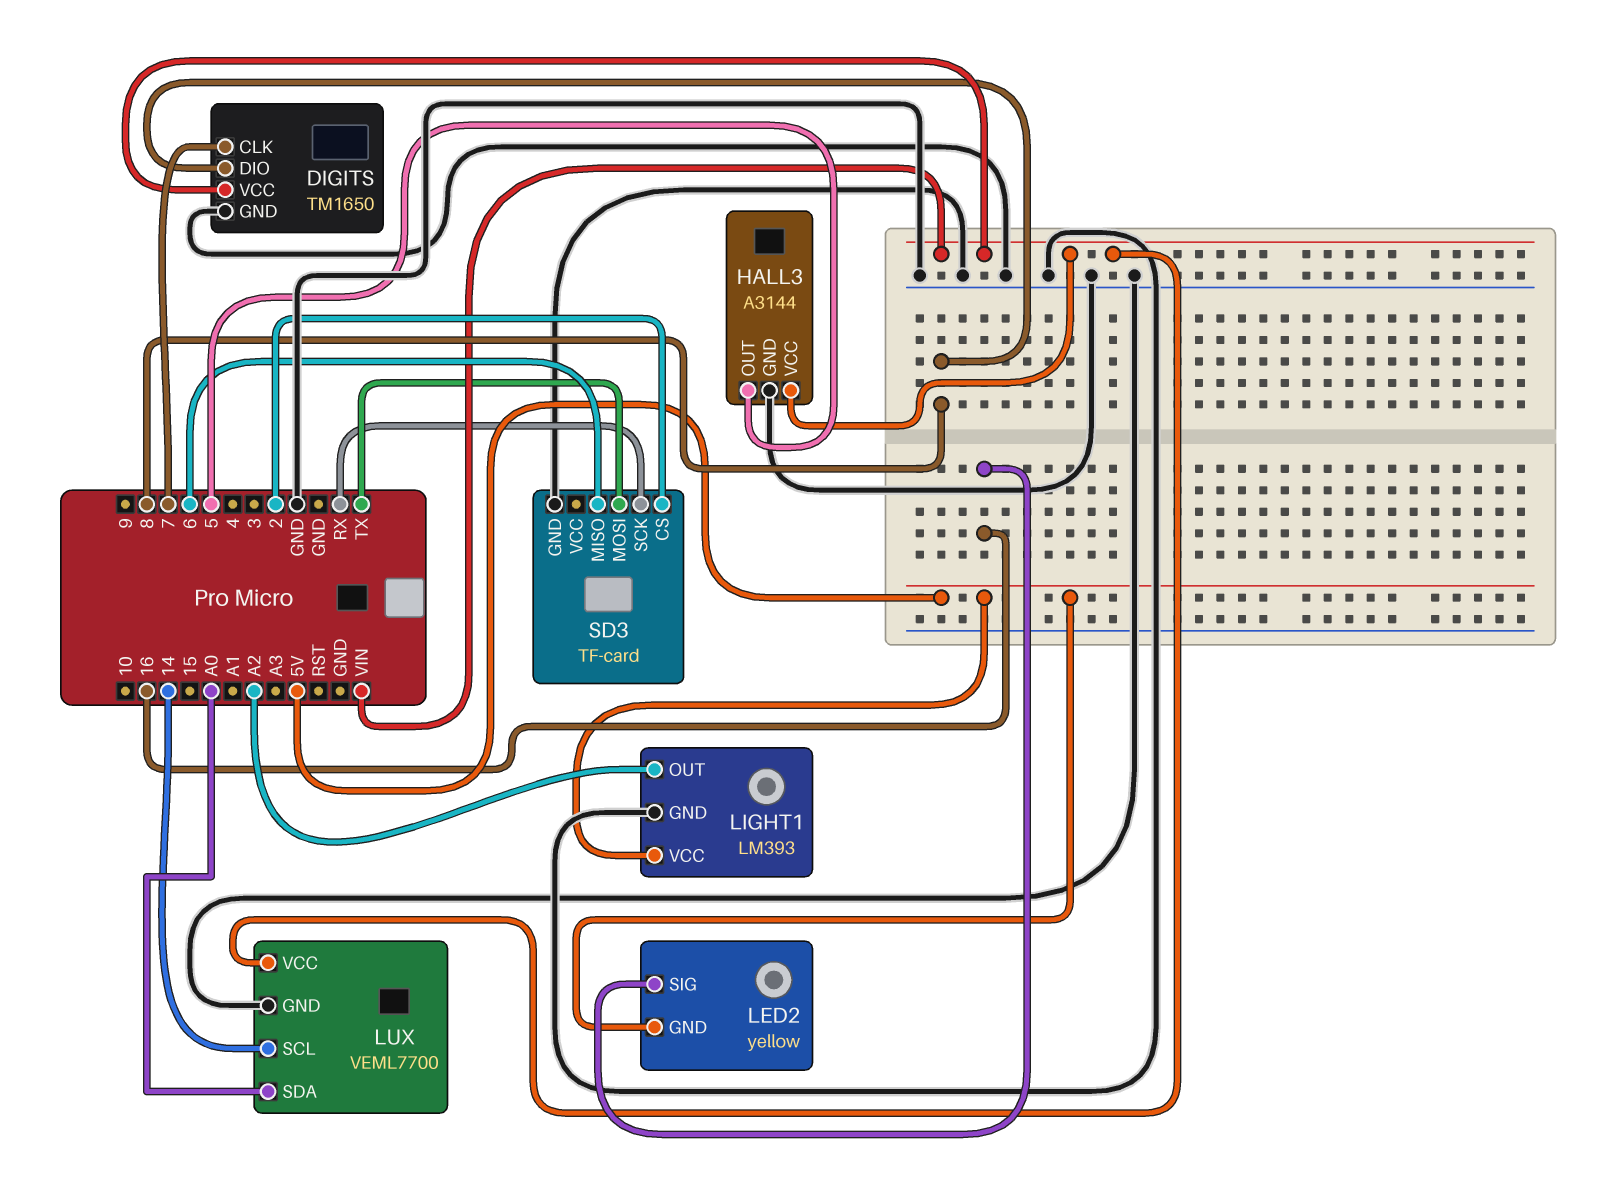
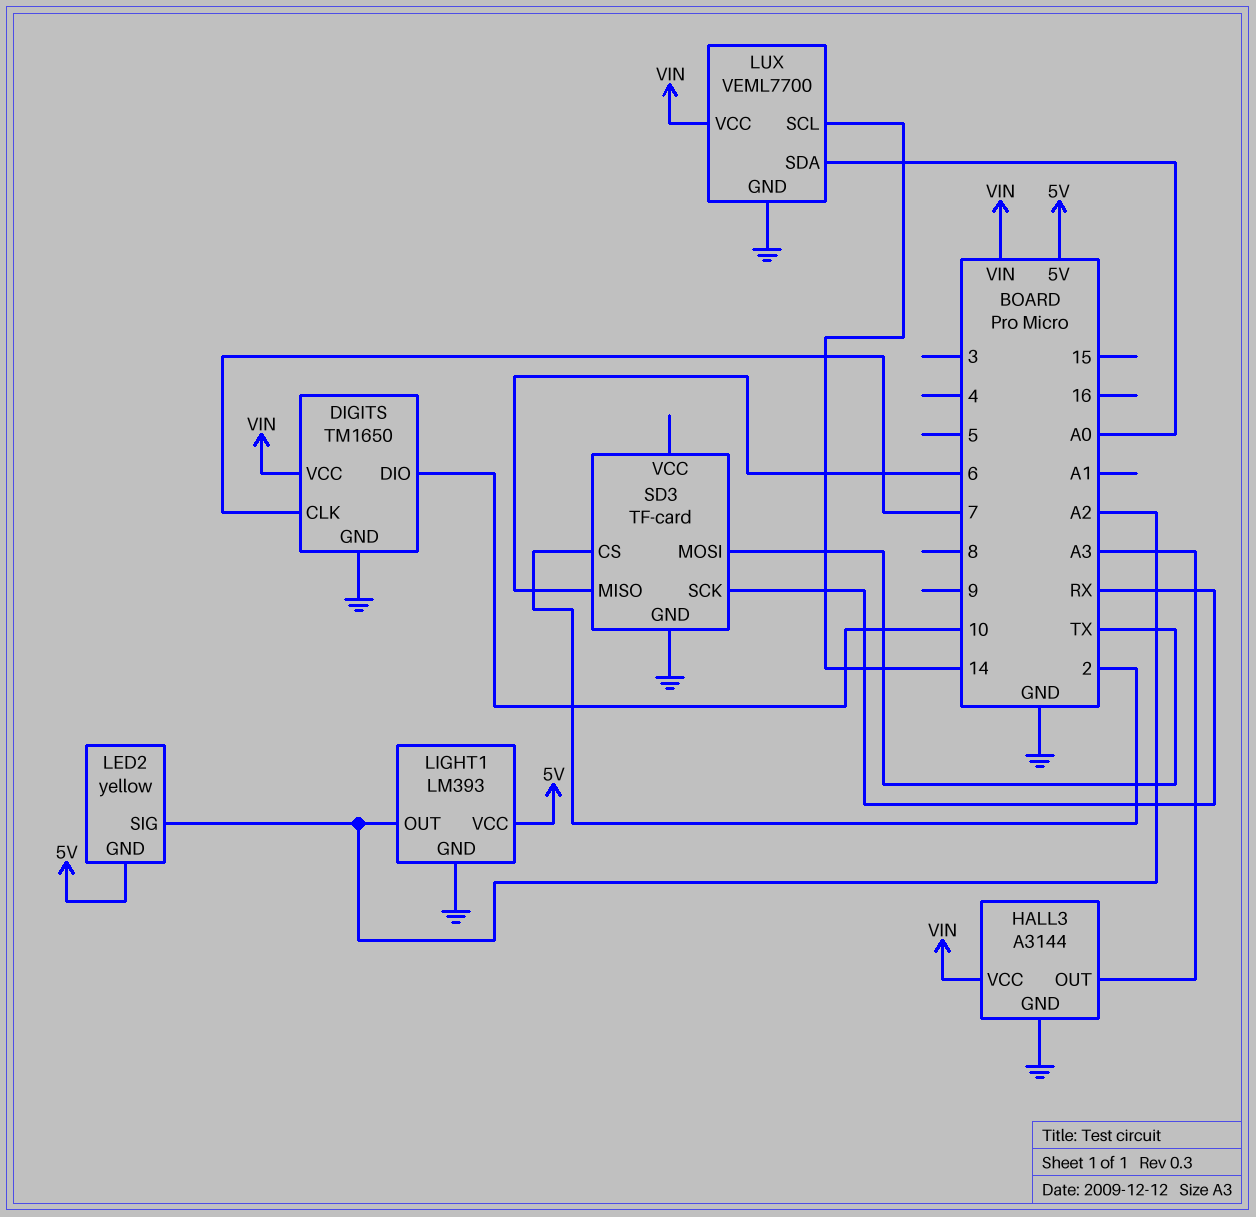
DIGITS pin DIO: 8 -> 10
HALL3 pin OUT: 5 -> A3
LED2 pin SIG: 16 -> A2

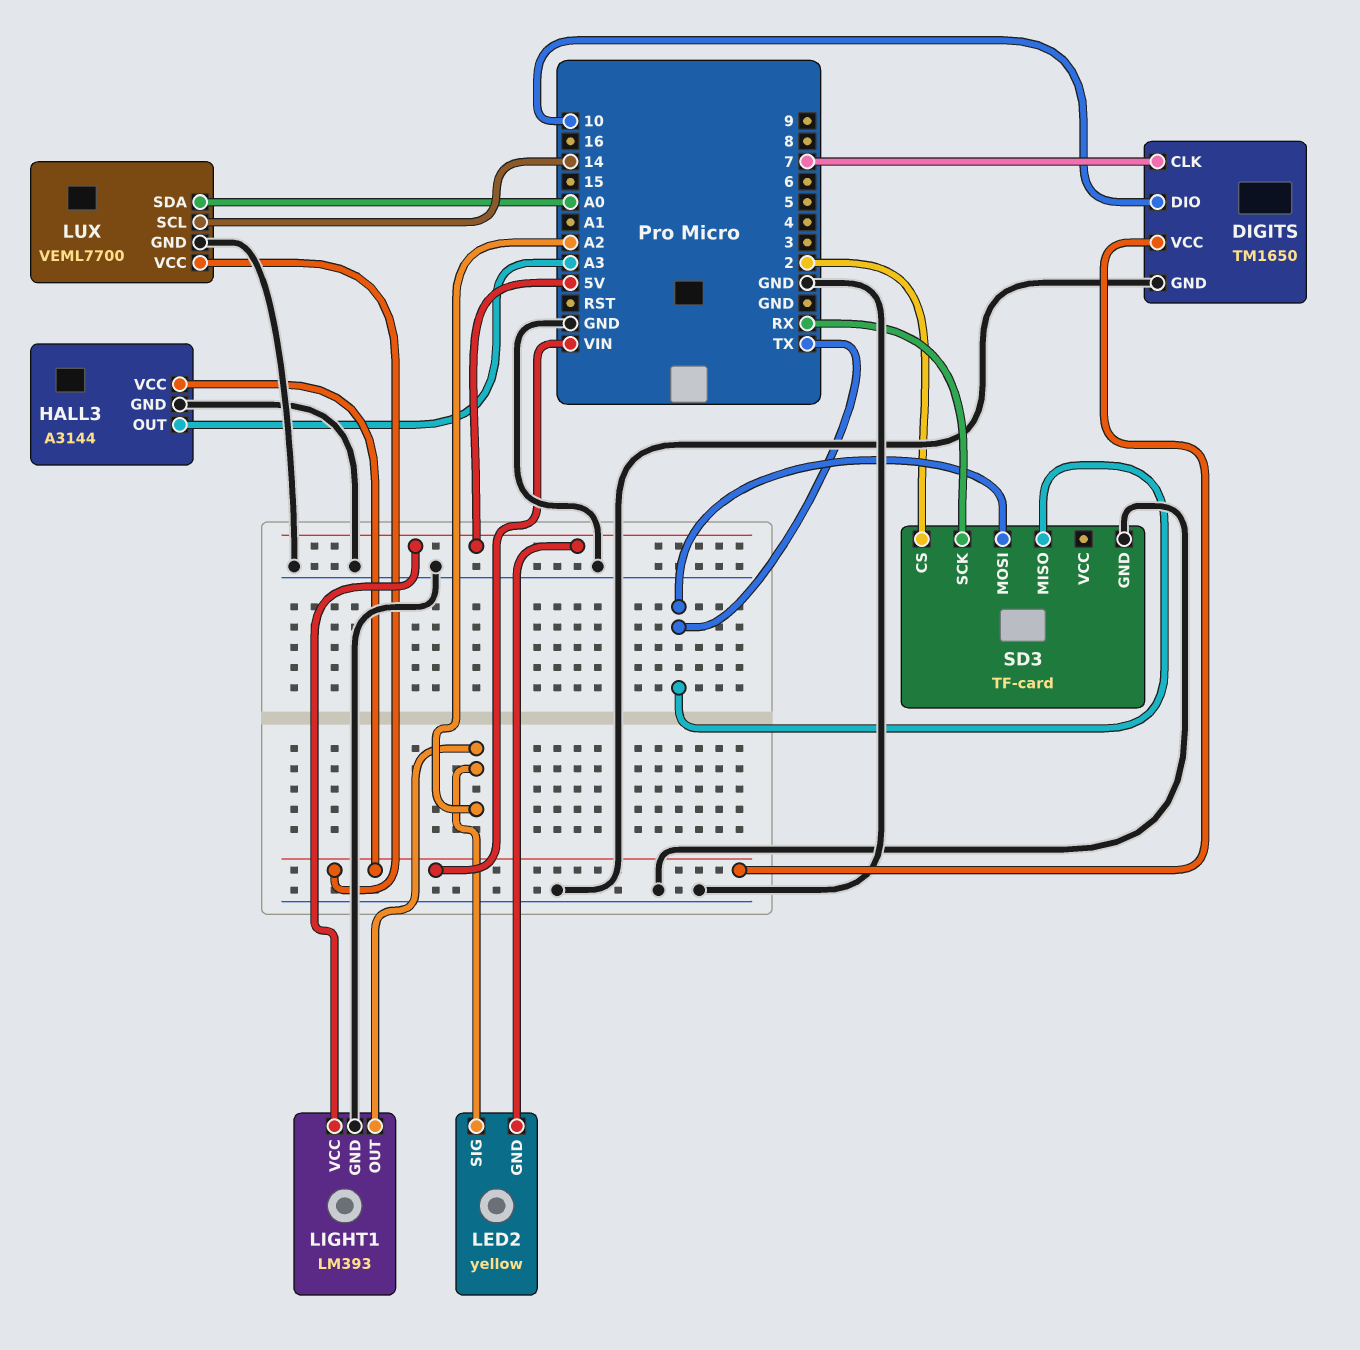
SD3 pin MISO: 6 -> TX

